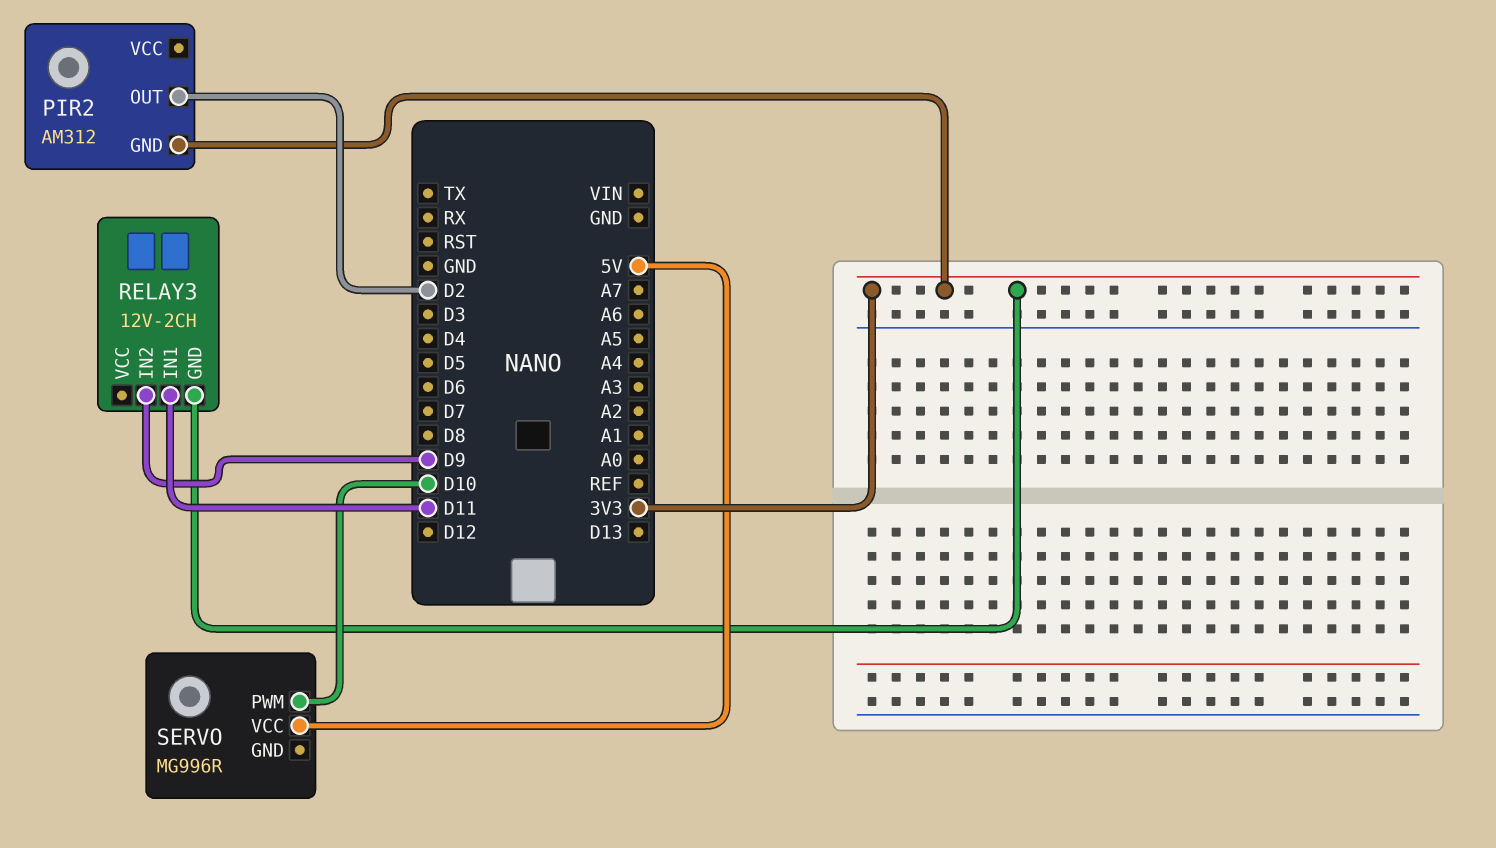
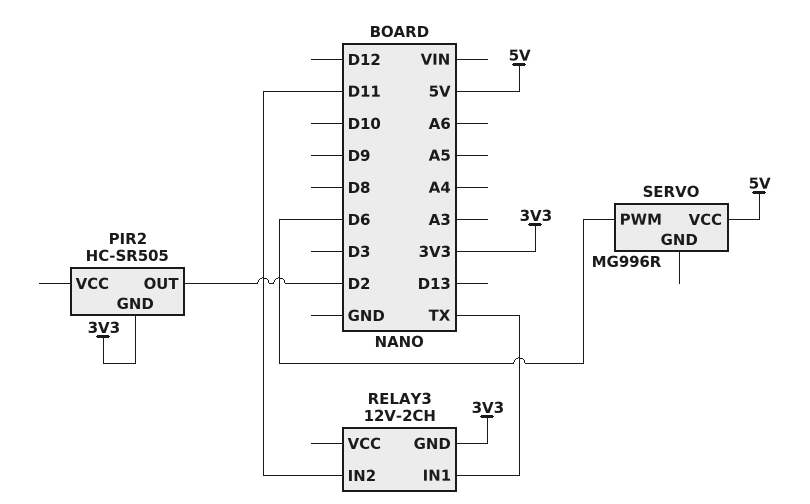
PIR2: AM312 -> HC-SR505
RELAY3 pin IN1: D11 -> TX
RELAY3 pin IN2: D9 -> D11
SERVO pin PWM: D10 -> D6

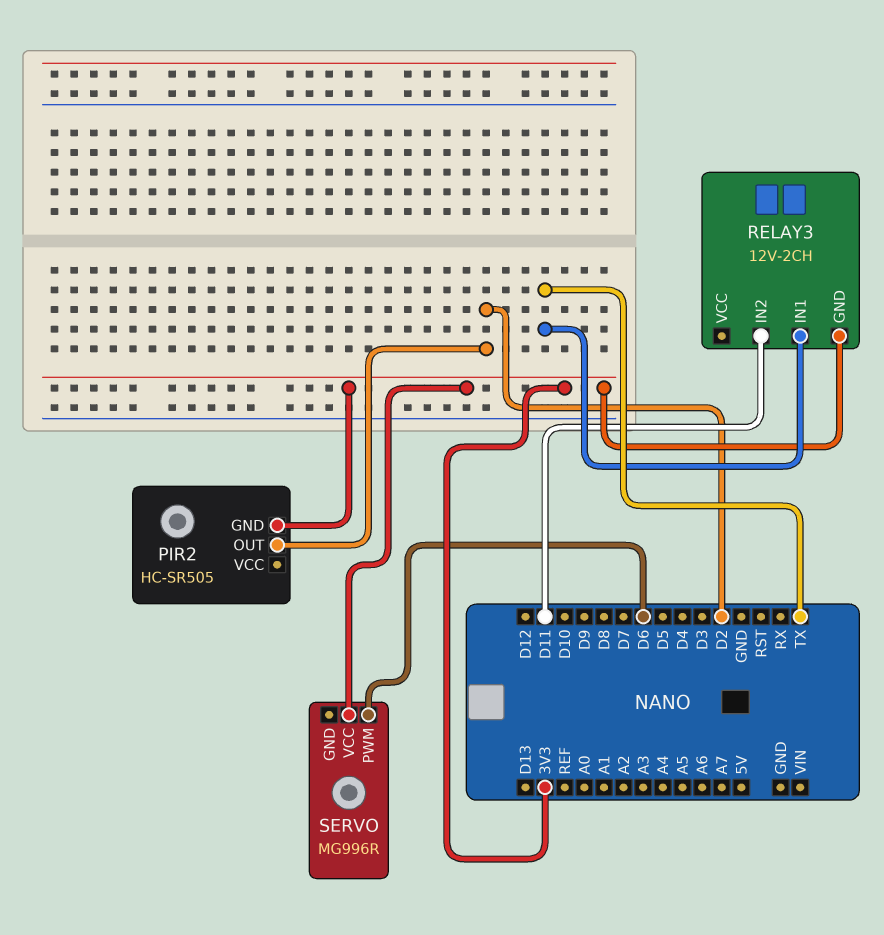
SERVO pin VCC: 5V -> 3V3

